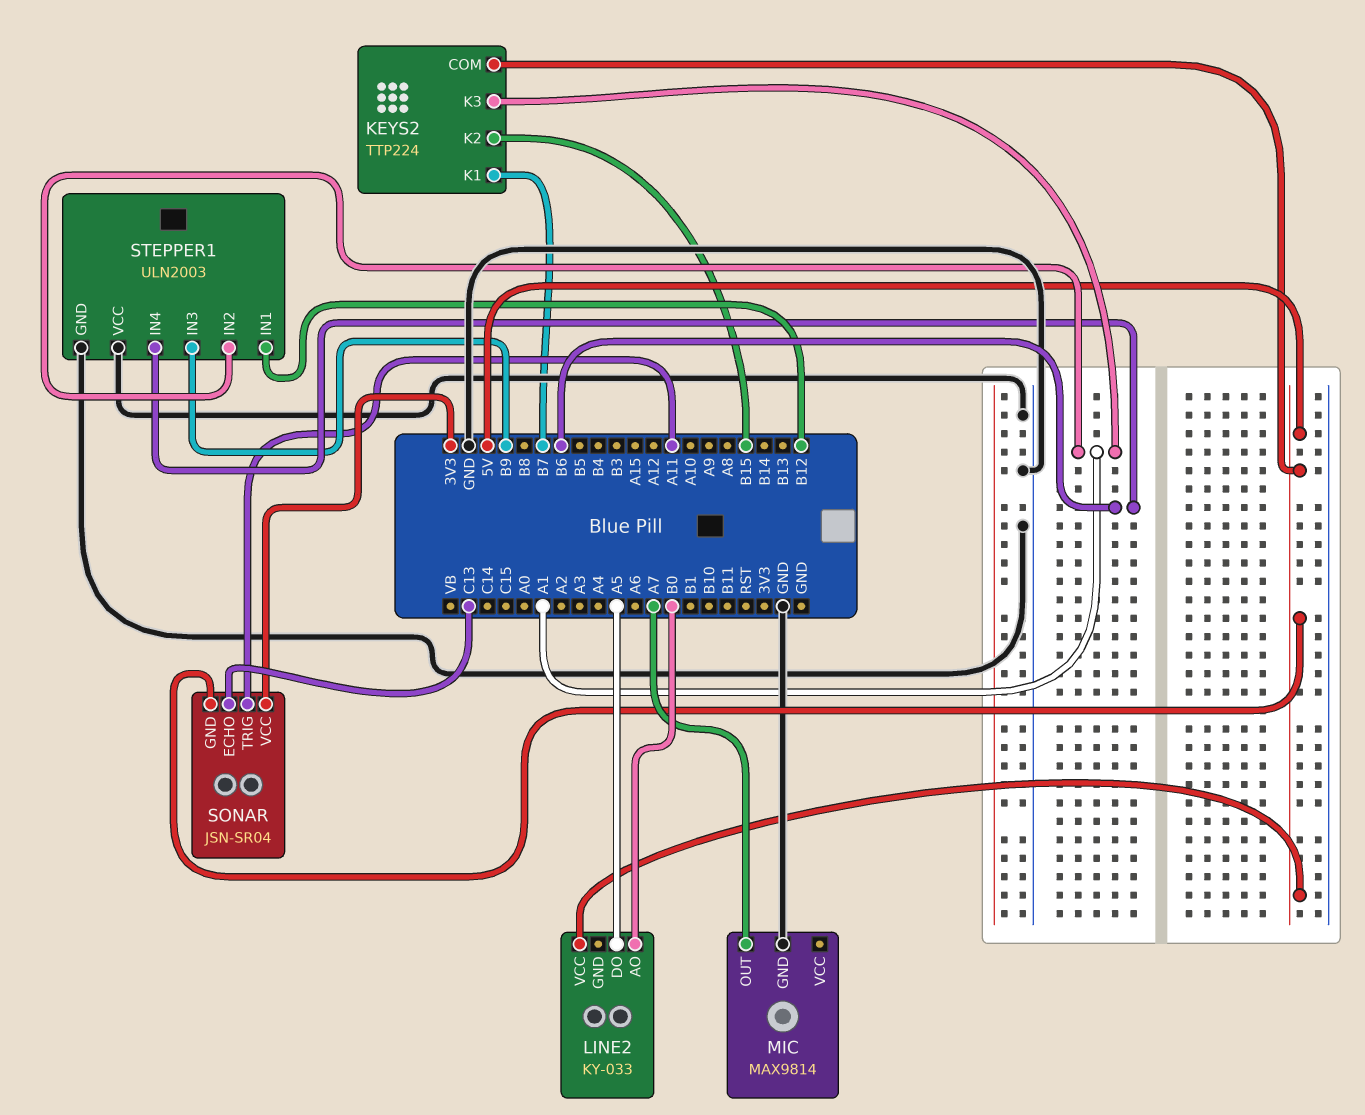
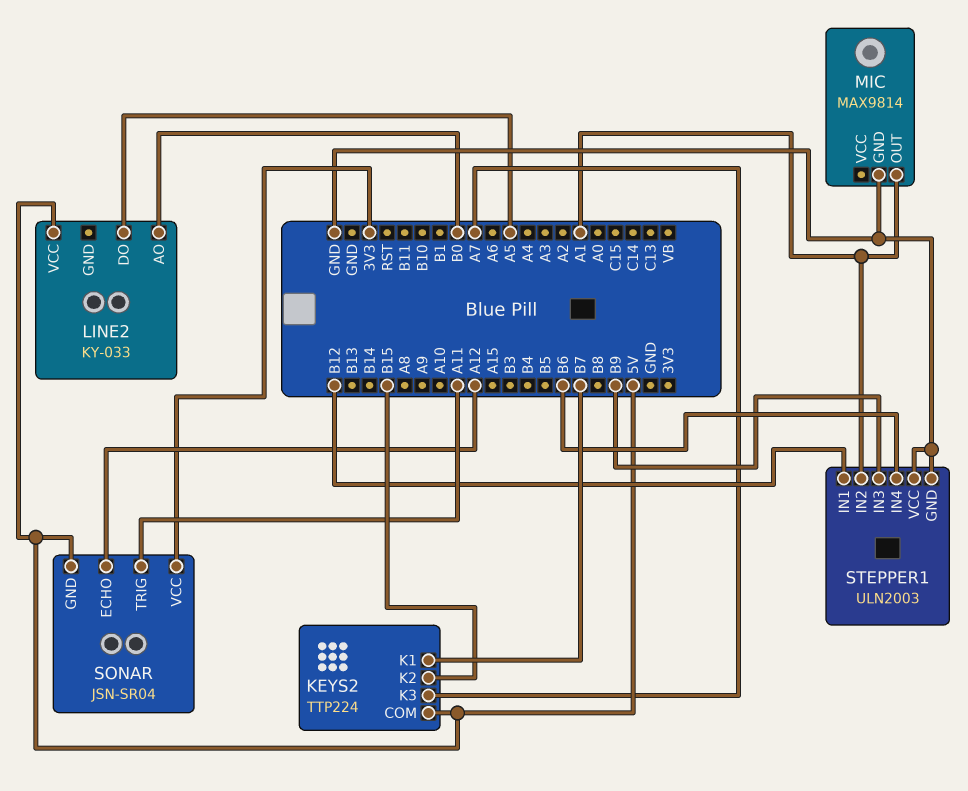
KEYS2 pin K3: A1 -> A7
MIC pin OUT: A7 -> A1
SONAR pin ECHO: C13 -> A12

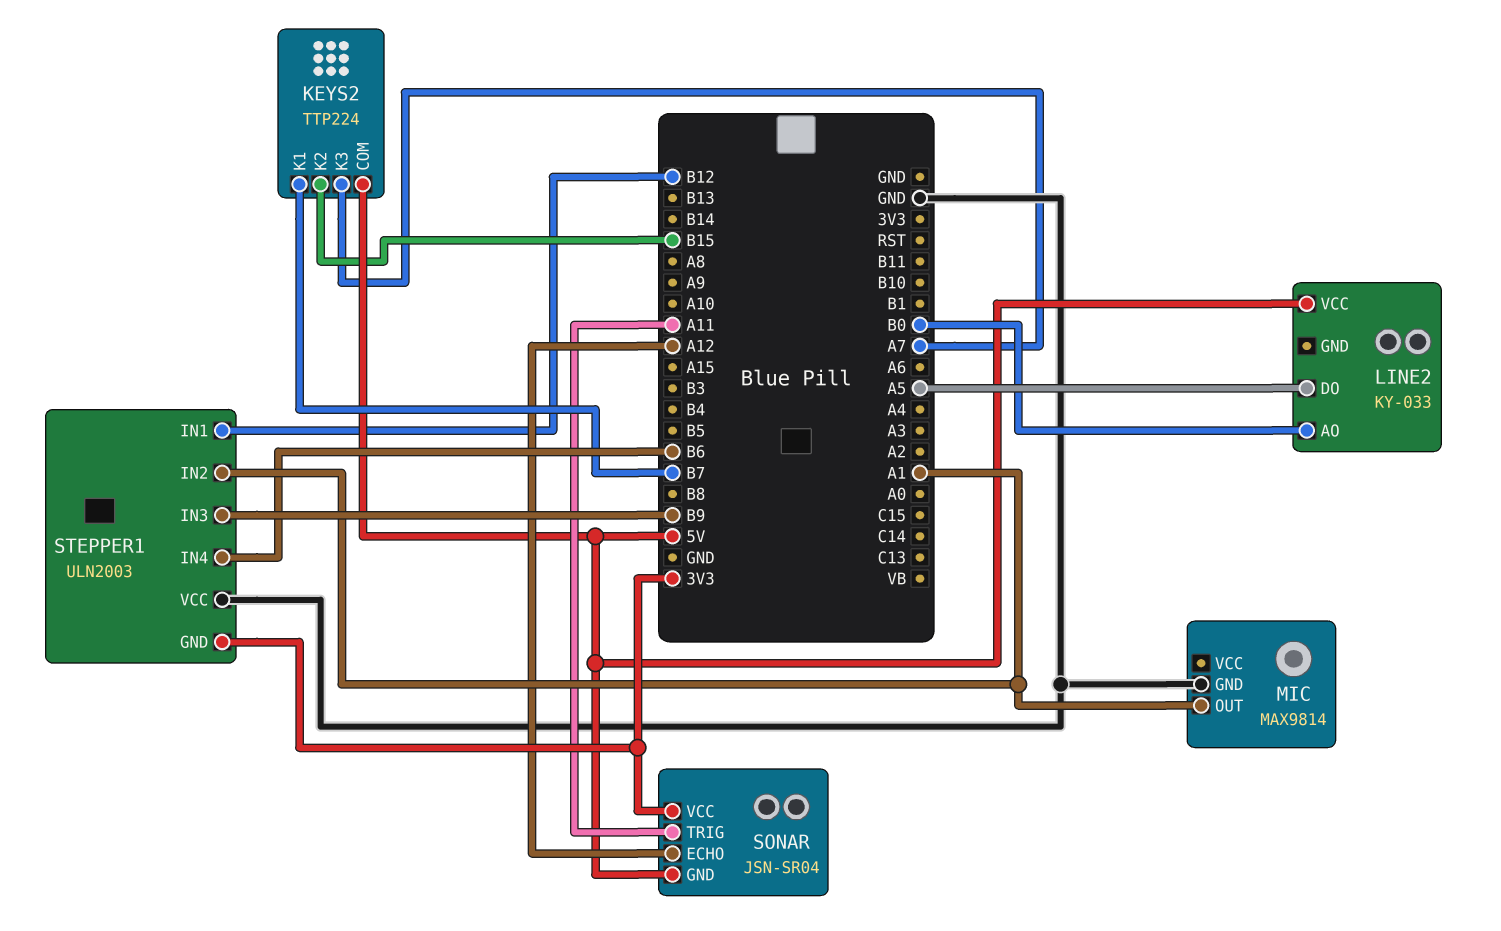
STEPPER1 pin GND: GND -> 3V3

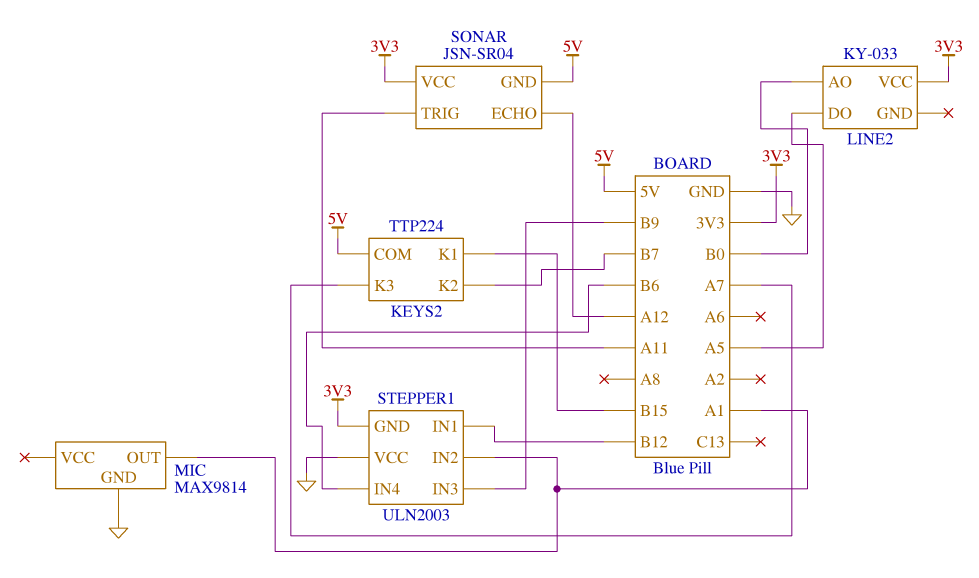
KEYS2 pin K1: B7 -> B15
KEYS2 pin K2: B15 -> B7
LINE2 pin VCC: 5V -> 3V3

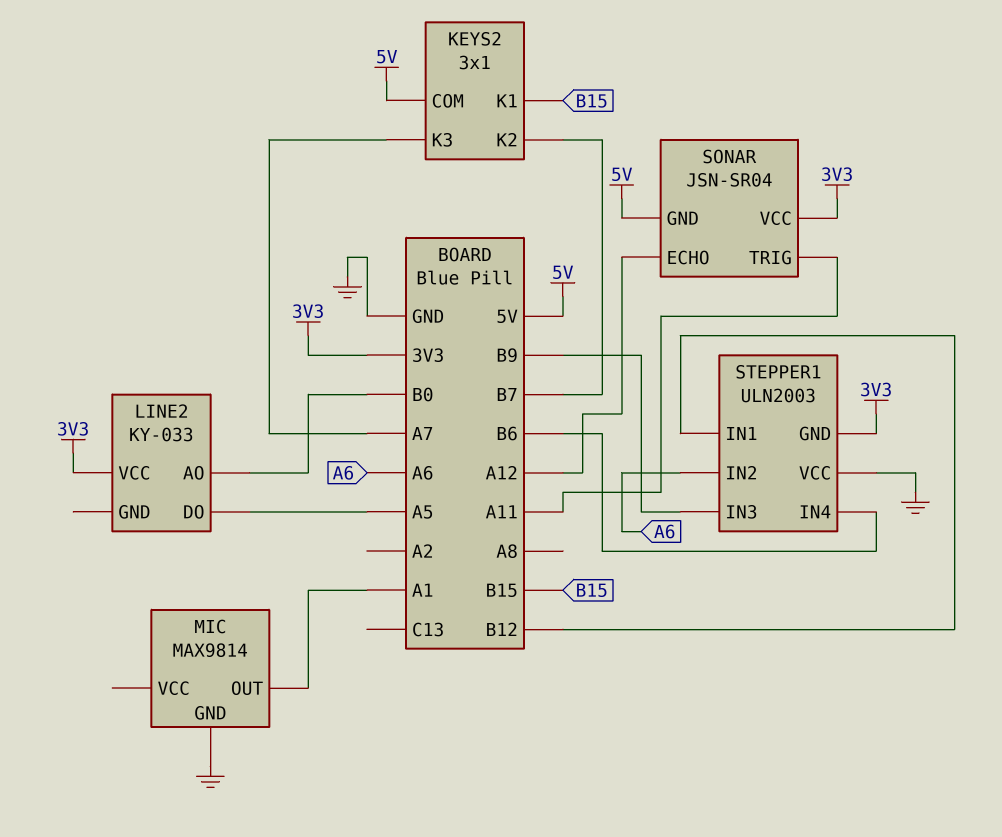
KEYS2: TTP224 -> 3x1
STEPPER1 pin IN2: A1 -> A6

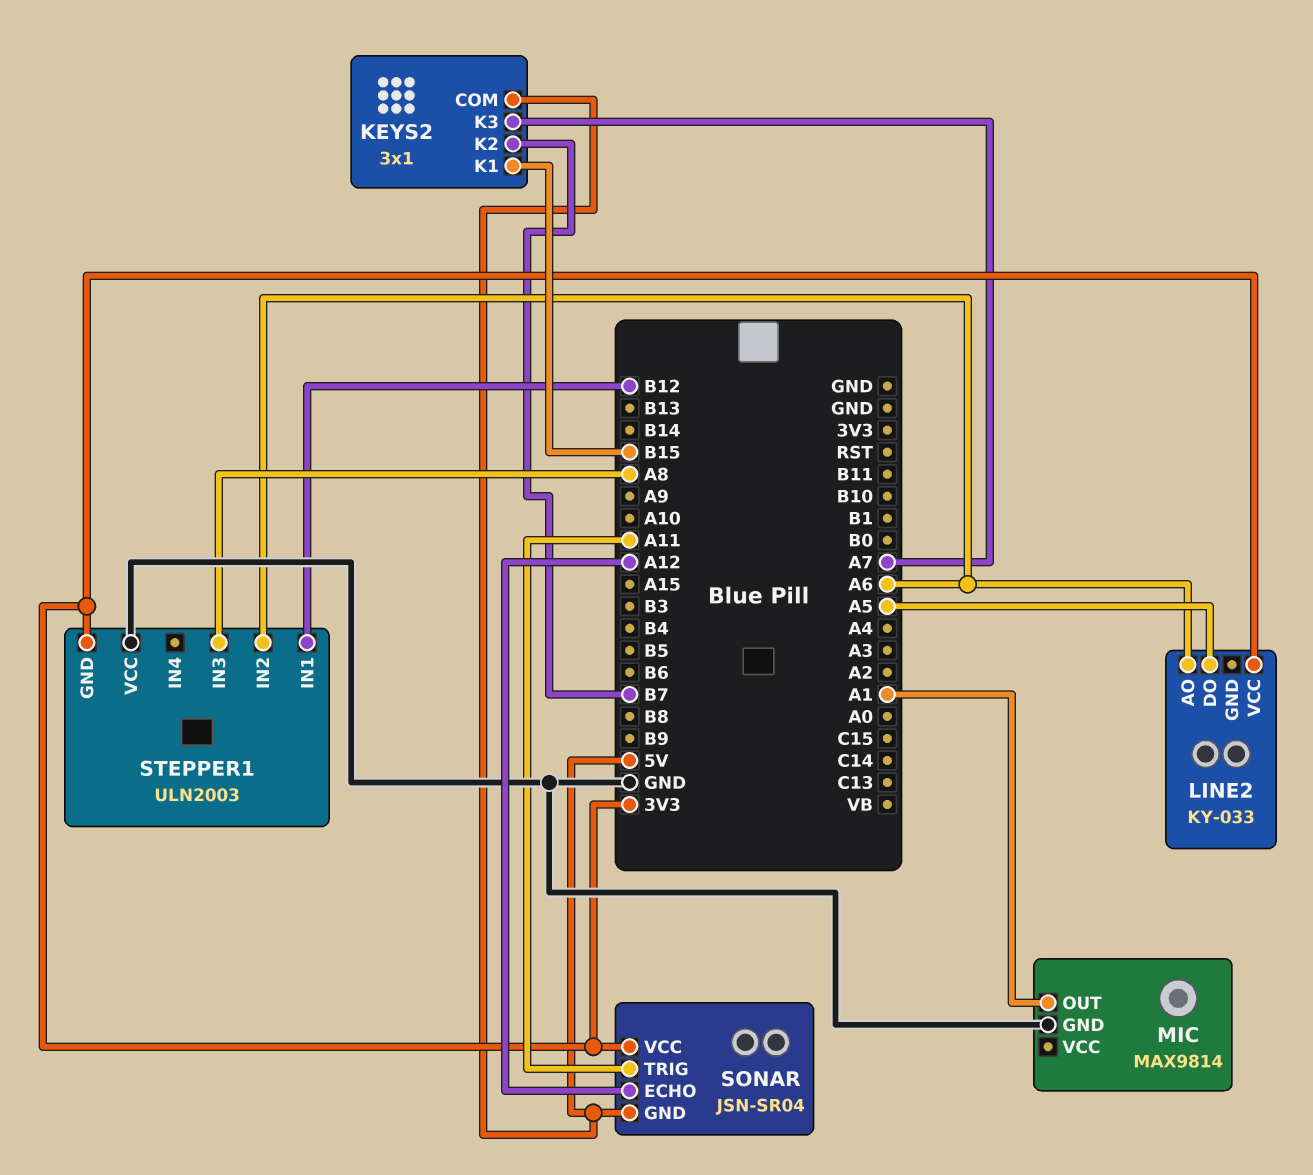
LINE2 pin AO: B0 -> A6
STEPPER1 pin IN3: B9 -> A8
STEPPER1 pin IN4: B6 -> none

